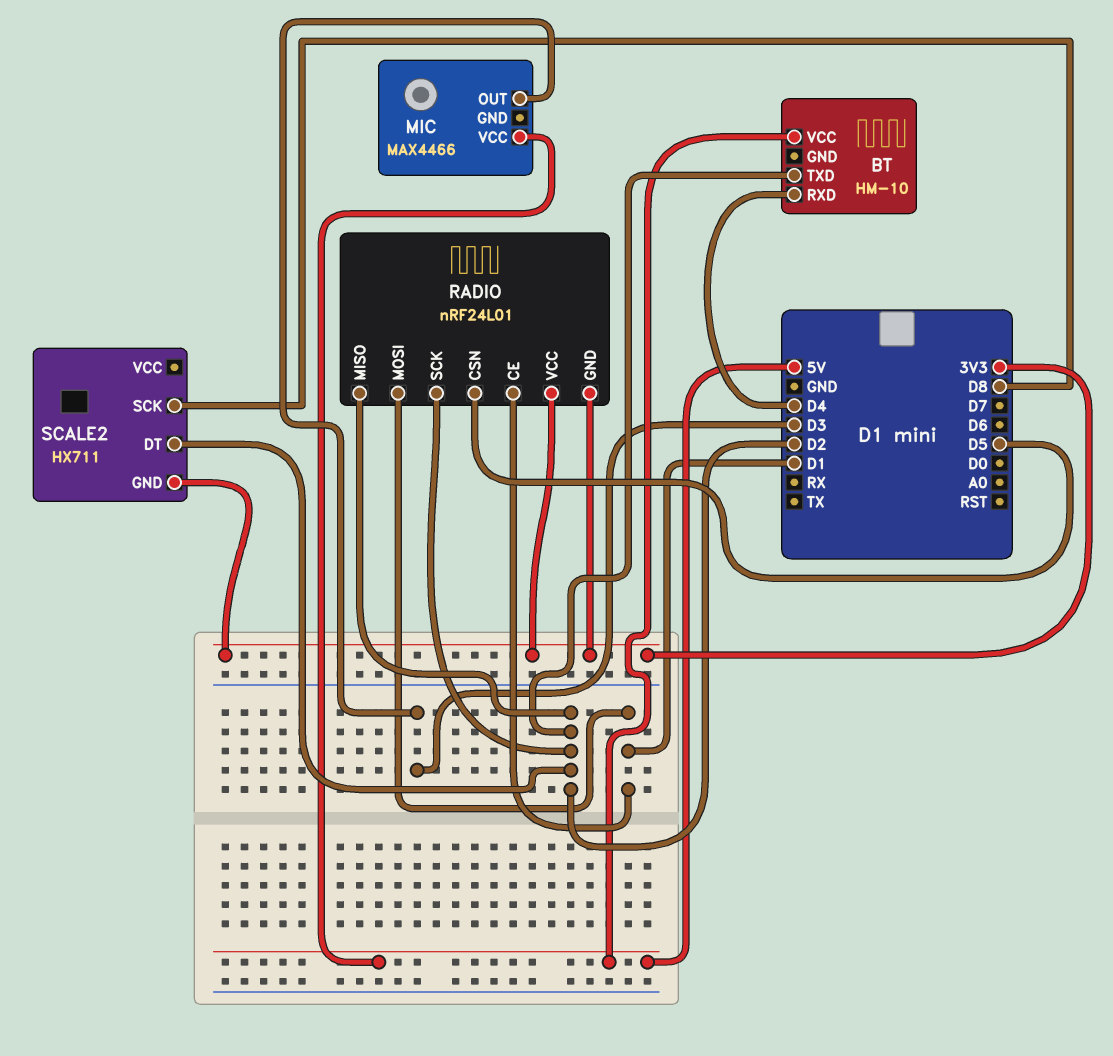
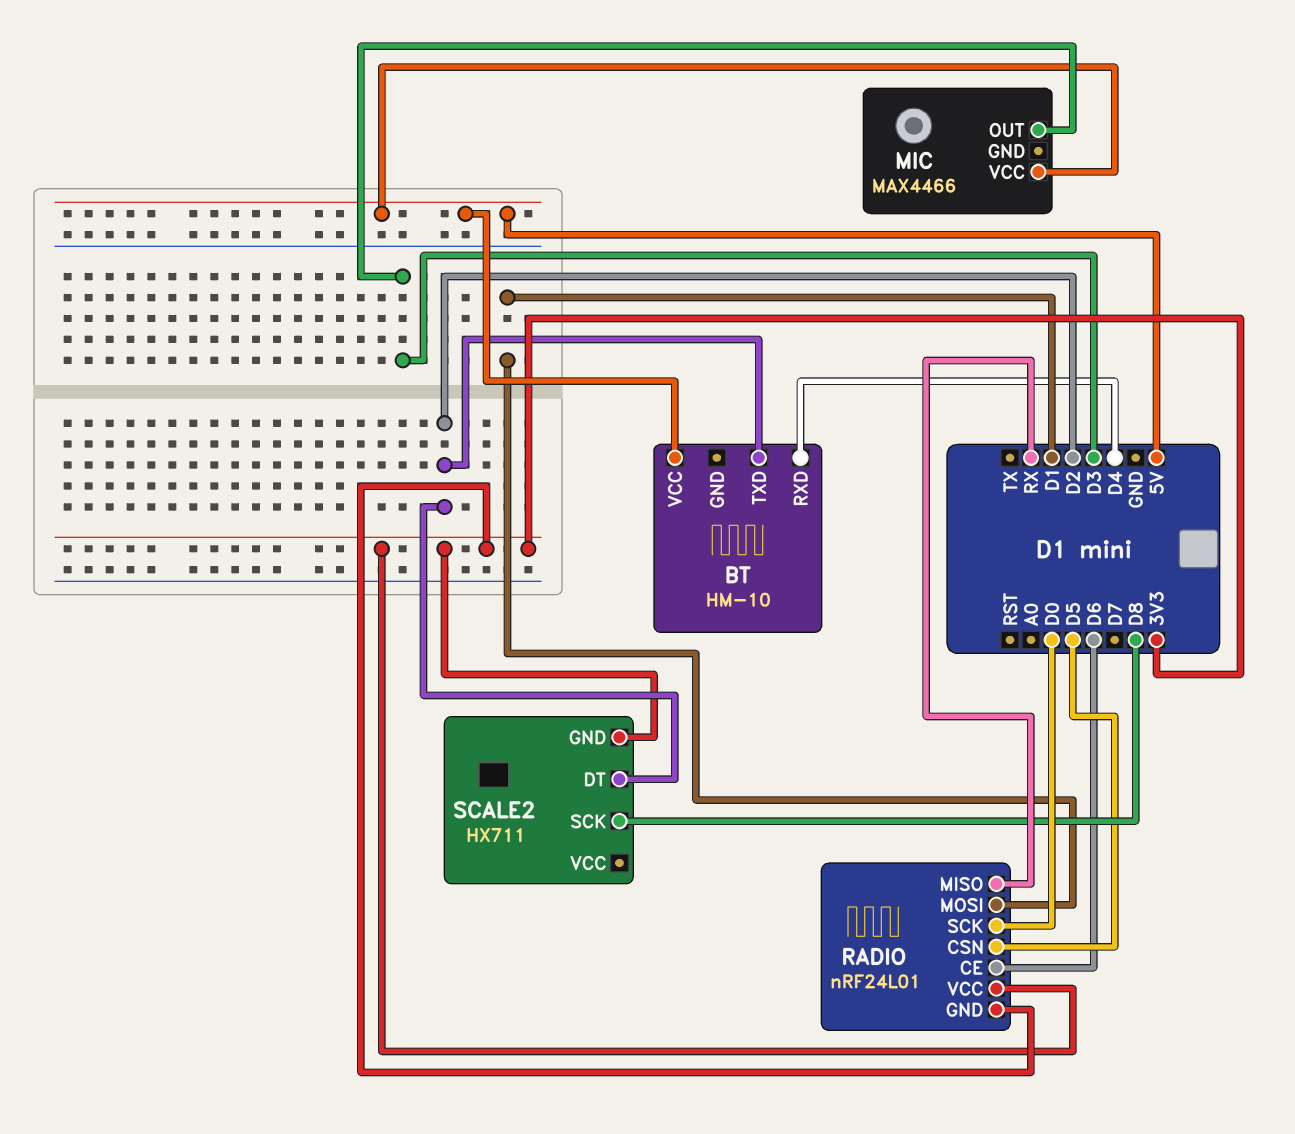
RADIO pin CE: D1 -> D6
RADIO pin MISO: D2 -> RX
RADIO pin SCK: D2 -> D0

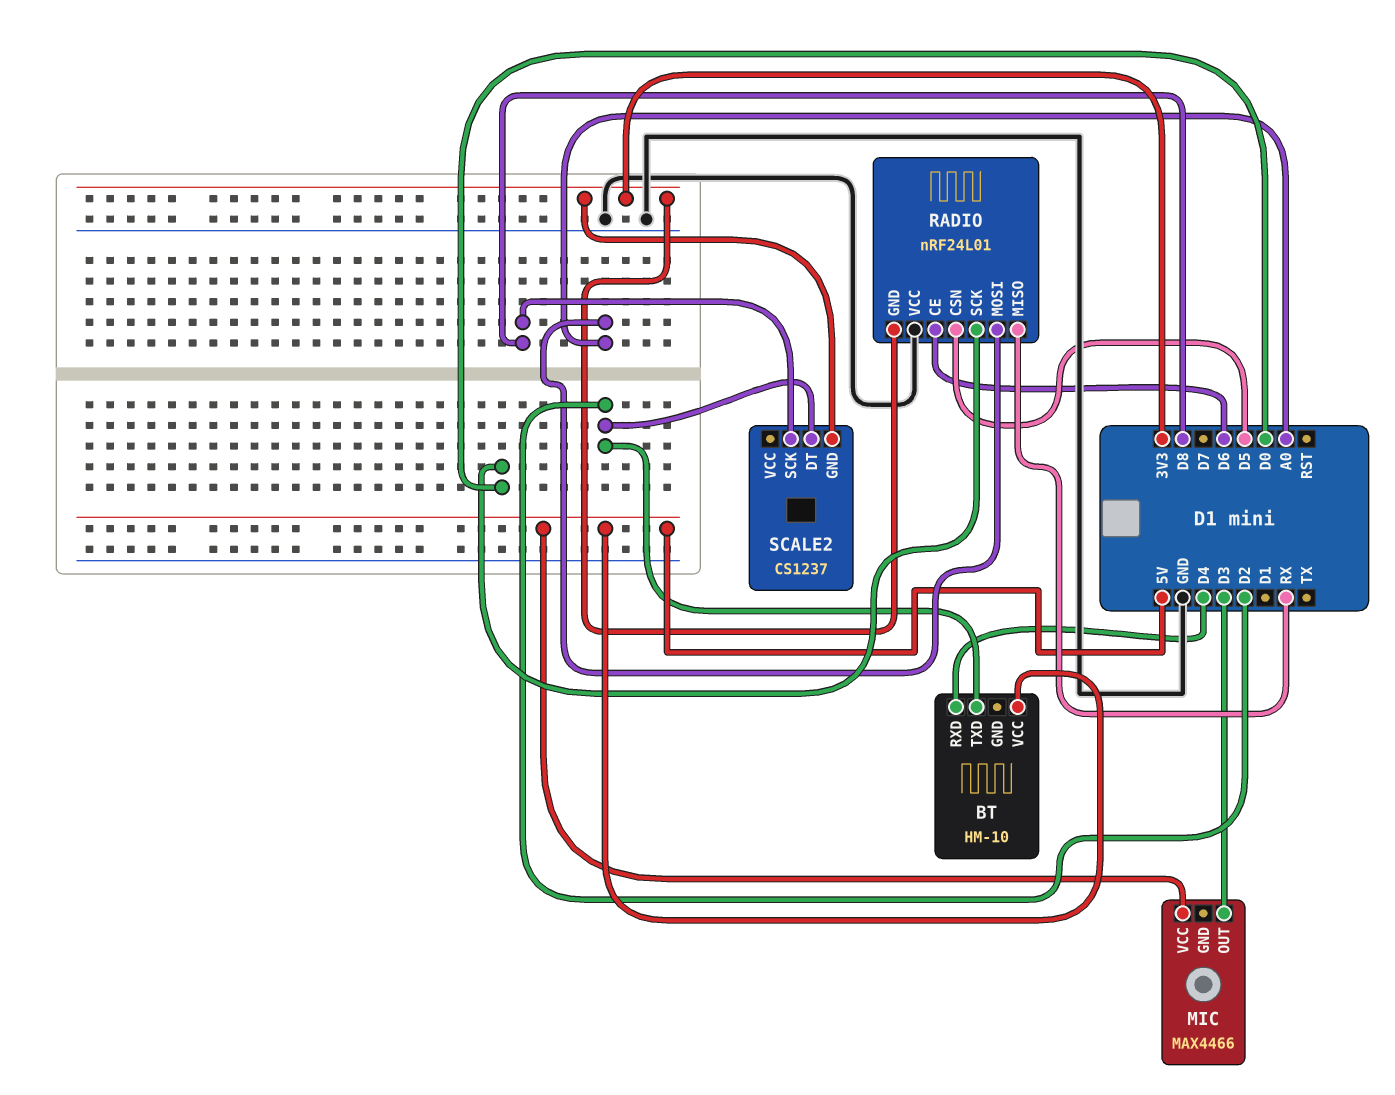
RADIO pin MOSI: D1 -> A0
RADIO pin VCC: 3V3 -> GND
SCALE2: HX711 -> CS1237

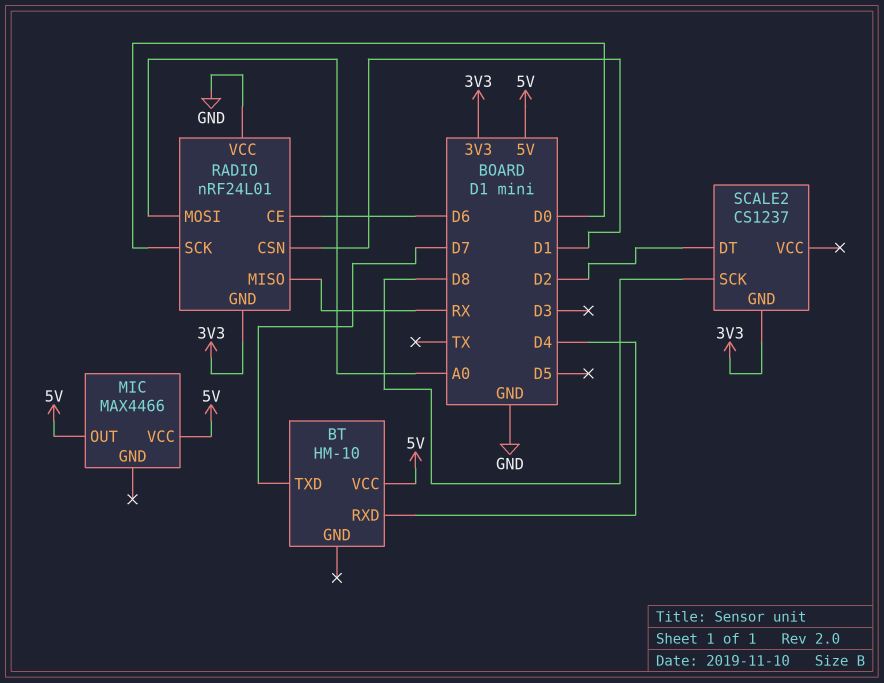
BT pin TXD: D2 -> D7
MIC pin OUT: D3 -> 5V
RADIO pin CSN: D5 -> D1

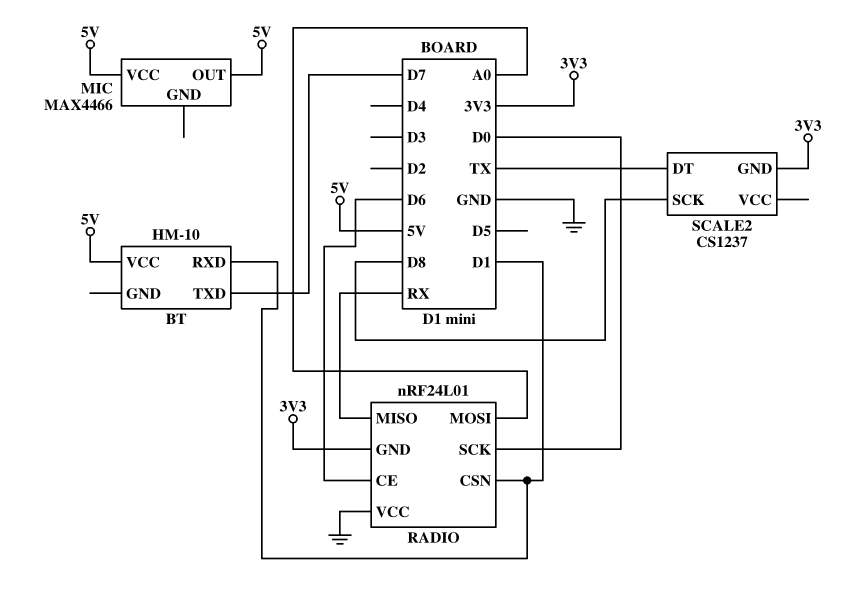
BT pin RXD: D4 -> D1
SCALE2 pin DT: D2 -> TX

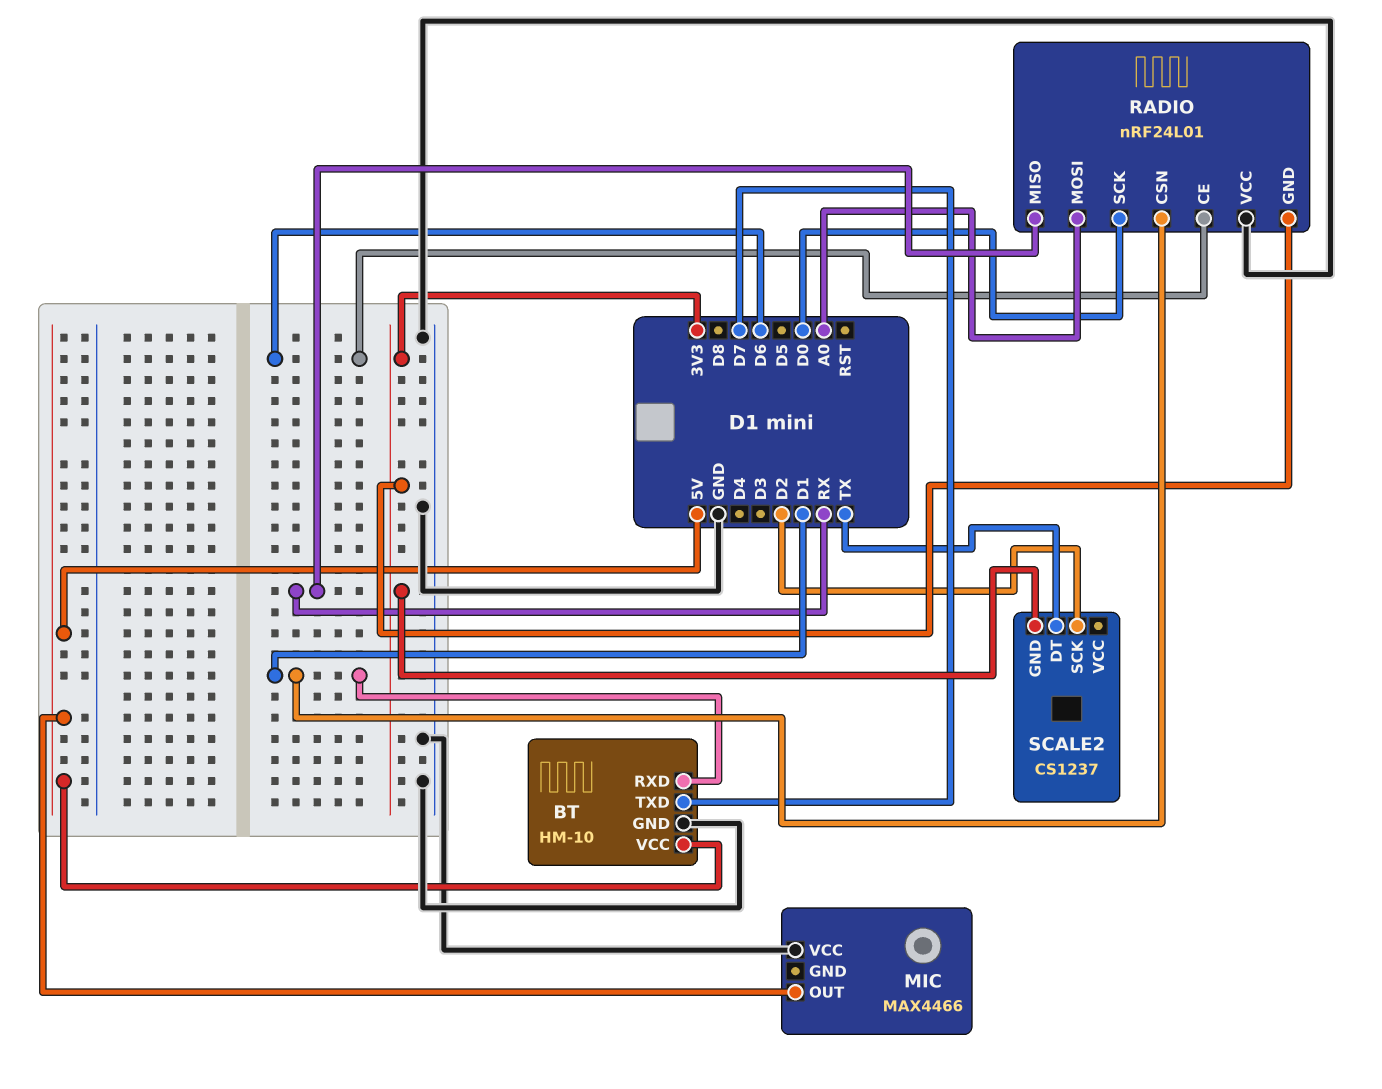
BT pin GND: none -> GND
MIC pin VCC: 5V -> GND
SCALE2 pin SCK: D8 -> D2

